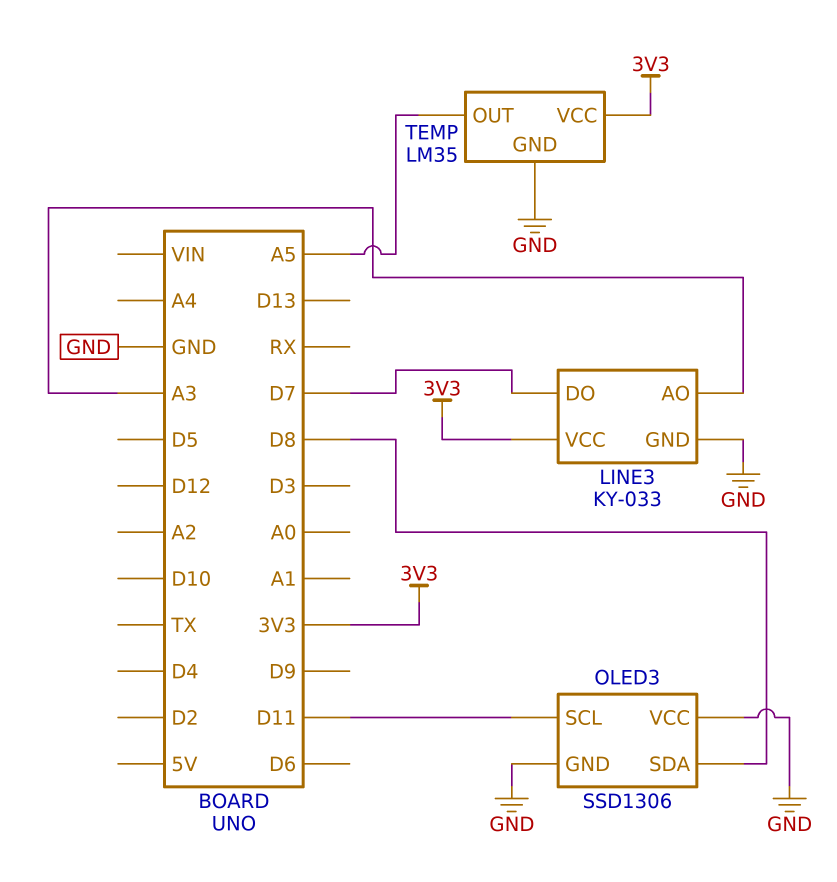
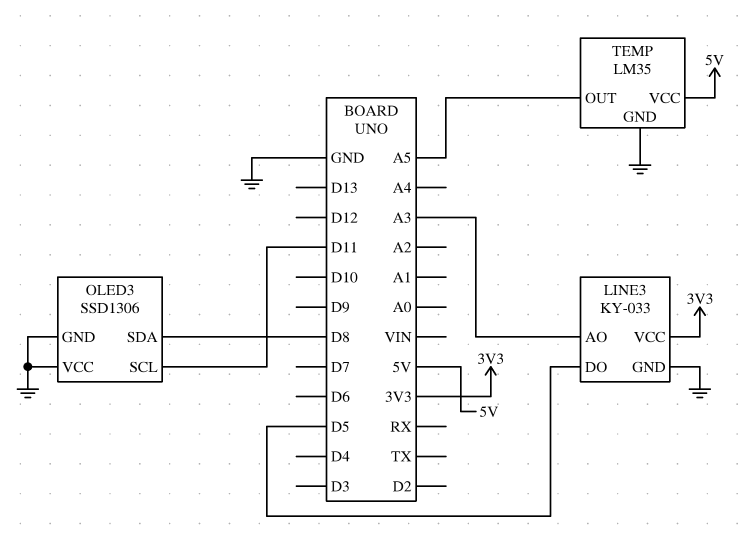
LINE3 pin DO: D7 -> D5
TEMP pin VCC: 3V3 -> 5V

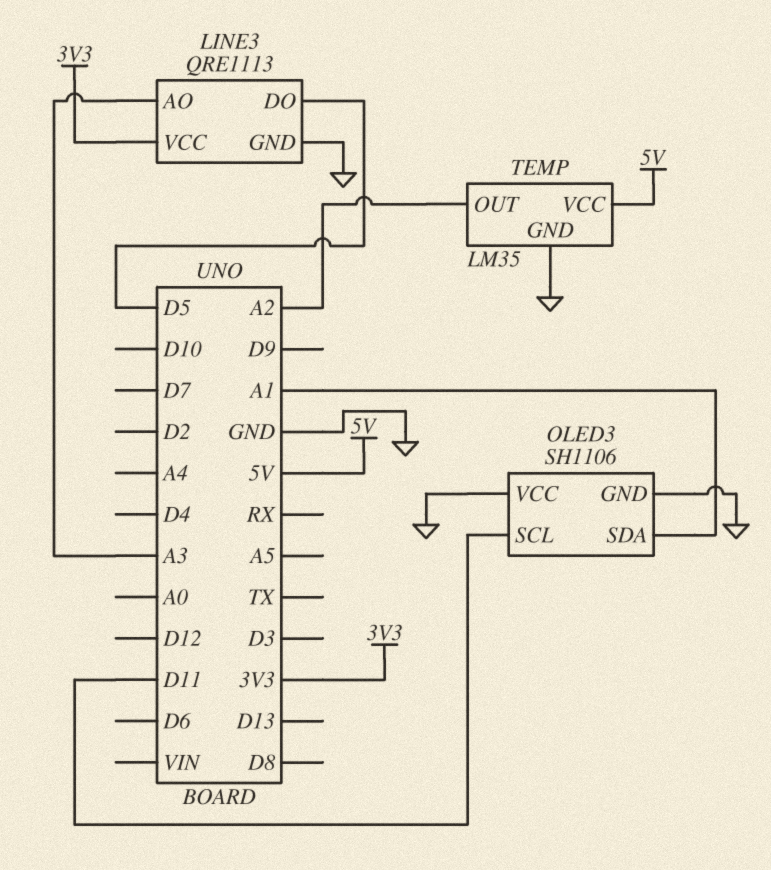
LINE3: KY-033 -> QRE1113
OLED3: SSD1306 -> SH1106
OLED3 pin SDA: D8 -> A1
TEMP pin OUT: A5 -> A2

